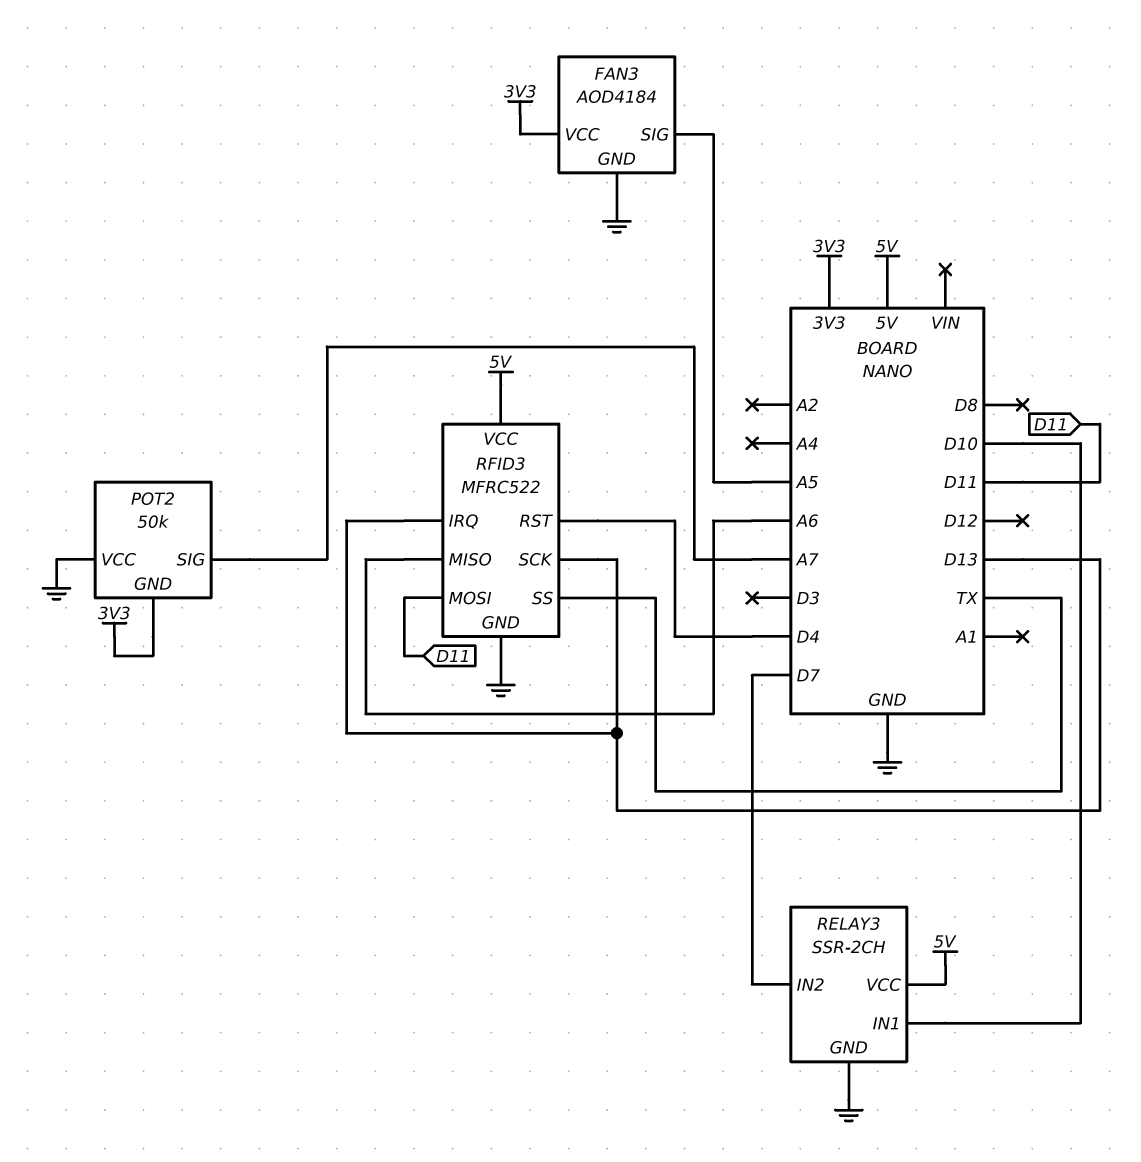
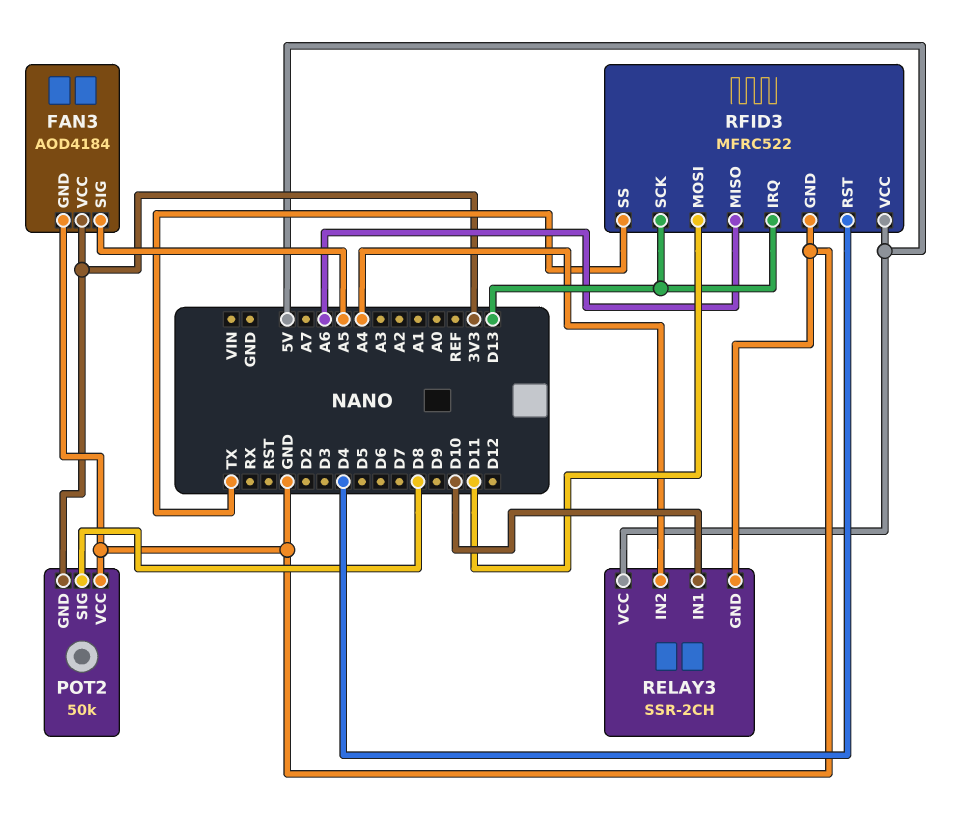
POT2 pin SIG: A7 -> D8
RELAY3 pin IN2: D7 -> A4

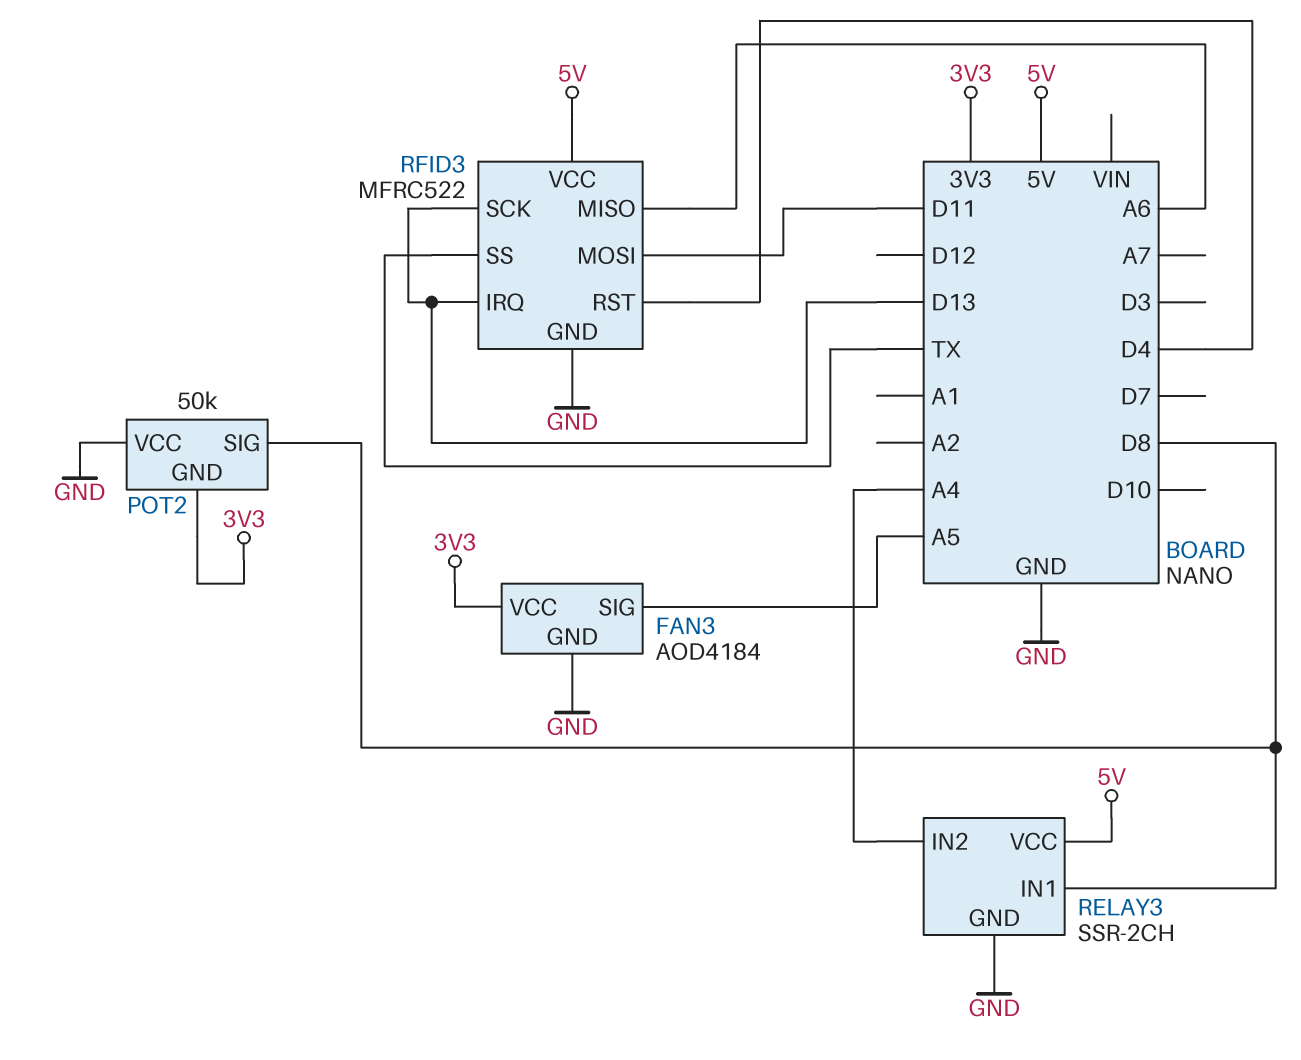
RELAY3 pin IN1: D10 -> D8

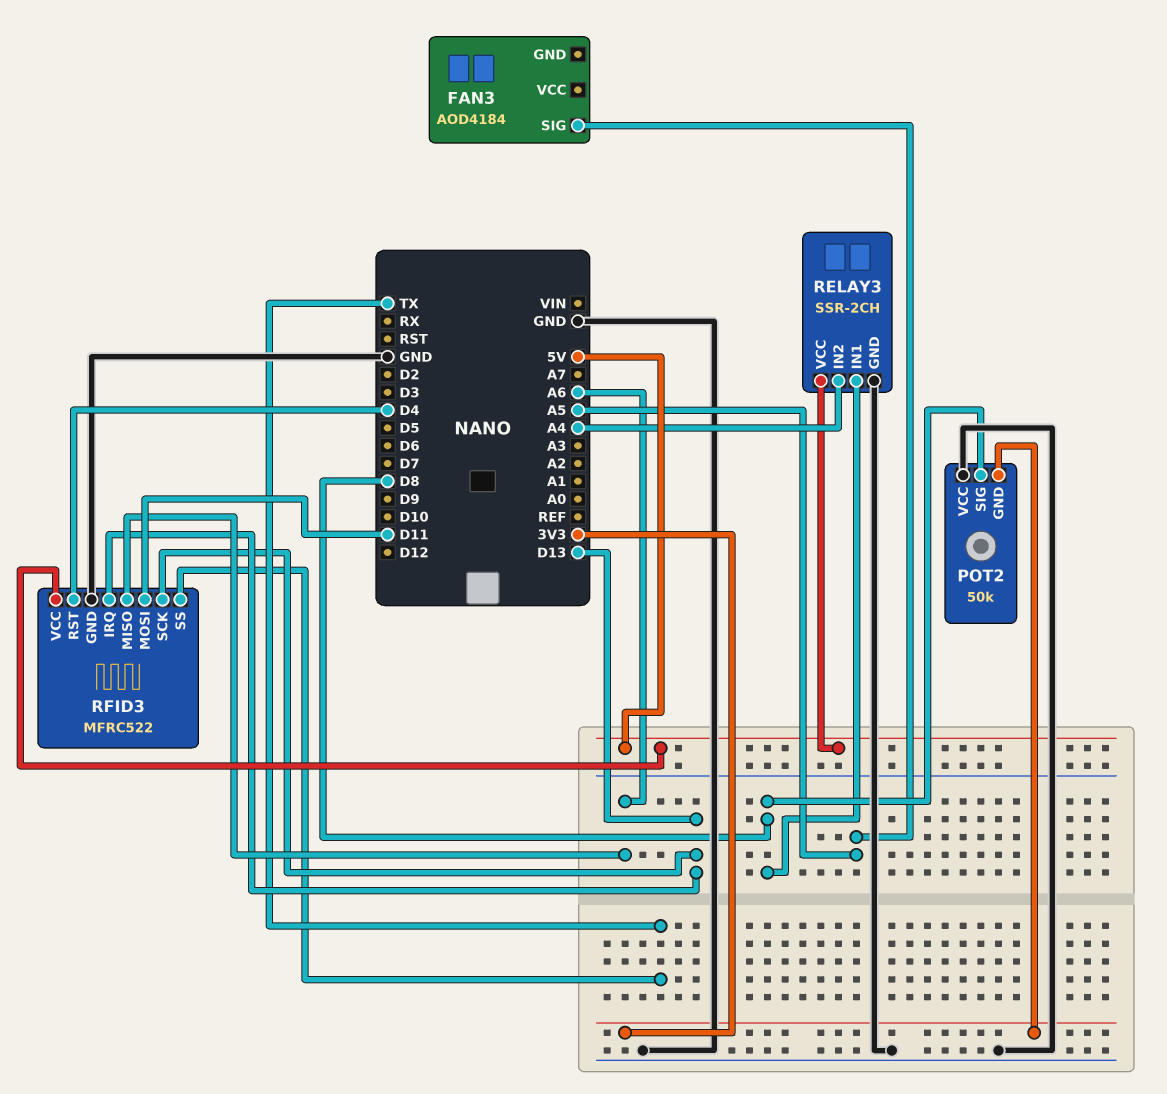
FAN3 pin GND: GND -> none
FAN3 pin VCC: 3V3 -> none

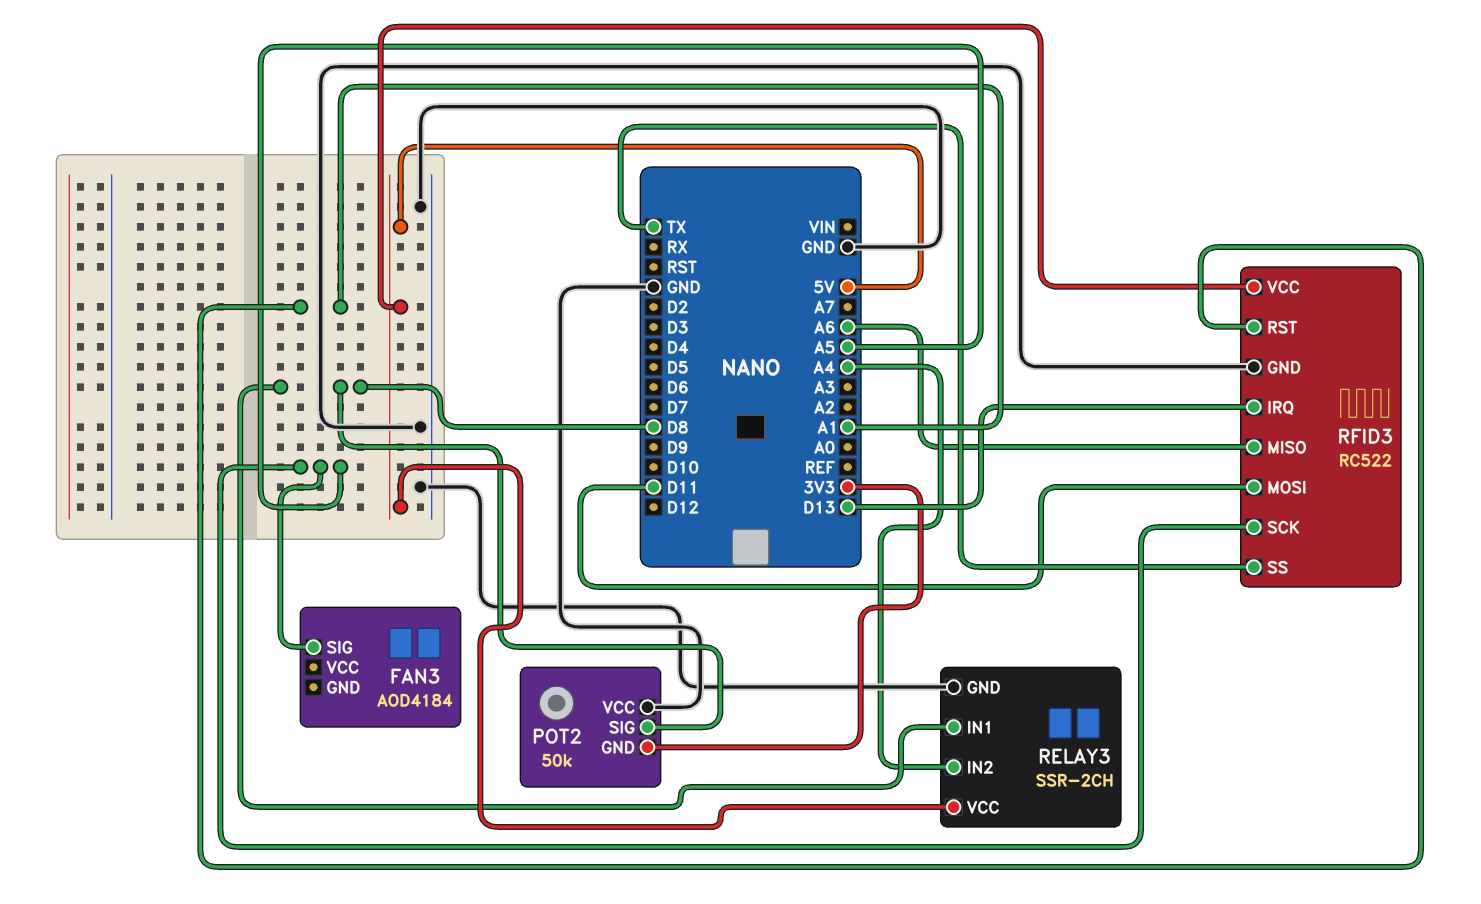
RFID3: MFRC522 -> RC522
RFID3 pin RST: D4 -> A1
RFID3 pin SCK: D13 -> A5

